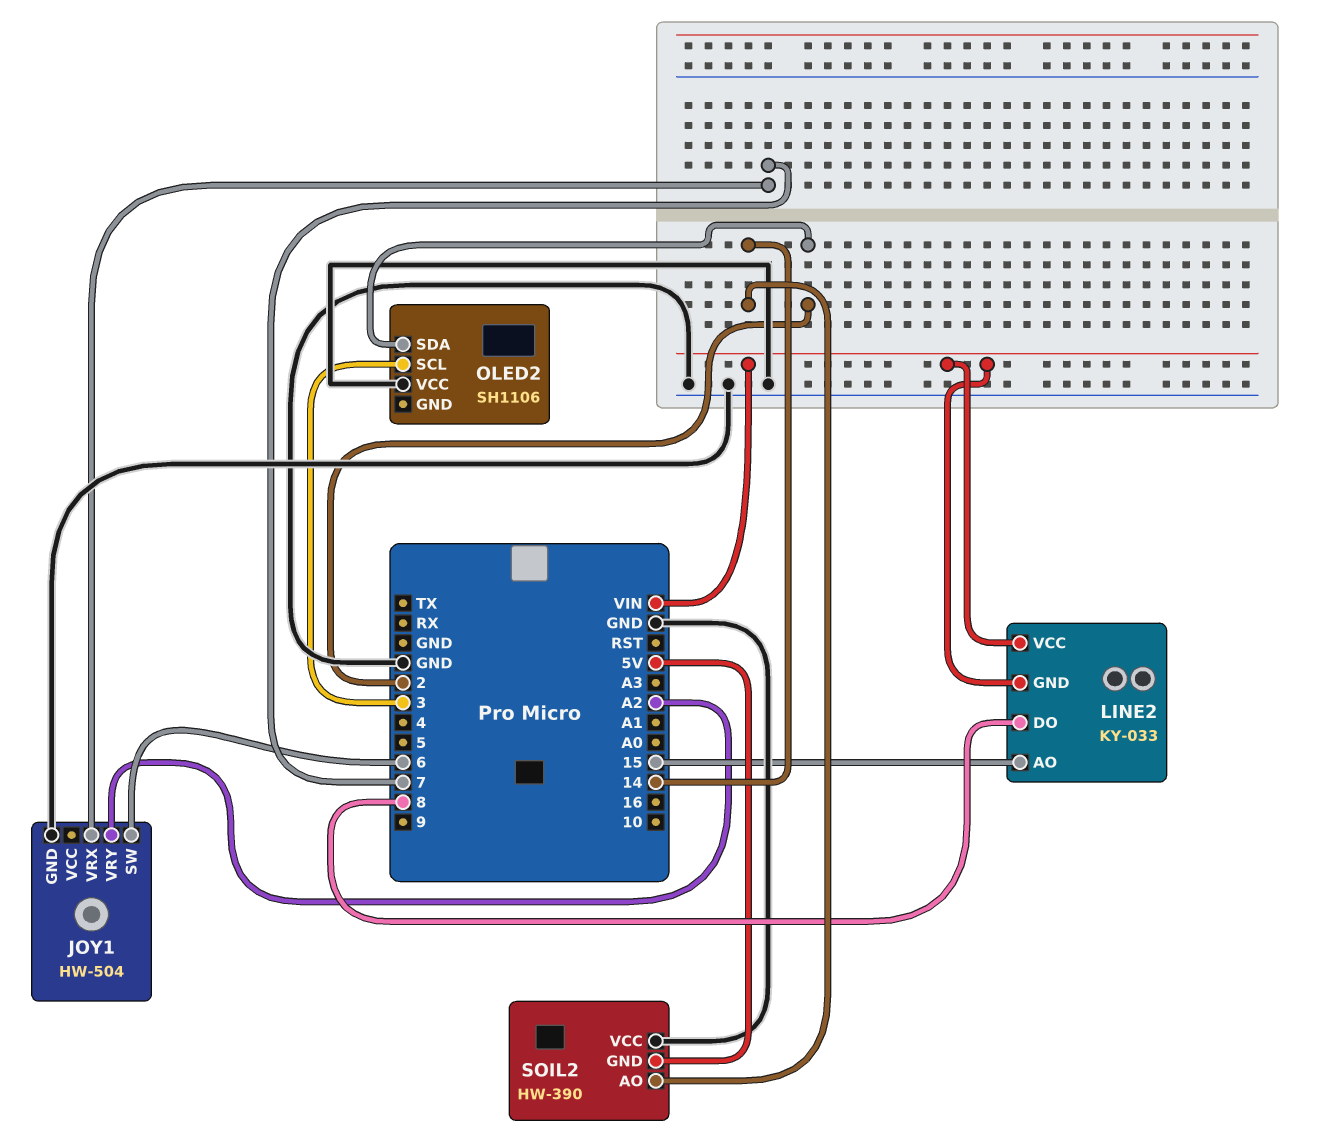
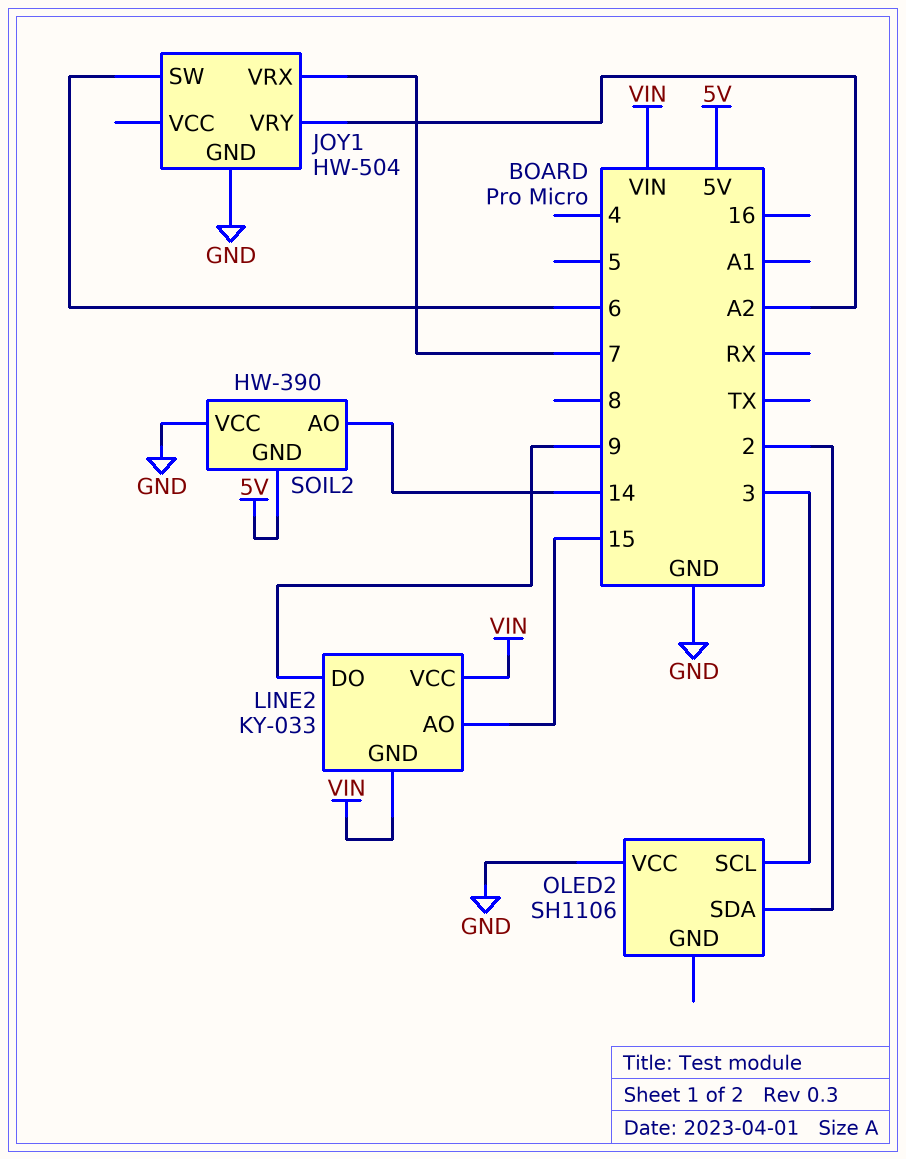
LINE2 pin DO: 8 -> 9

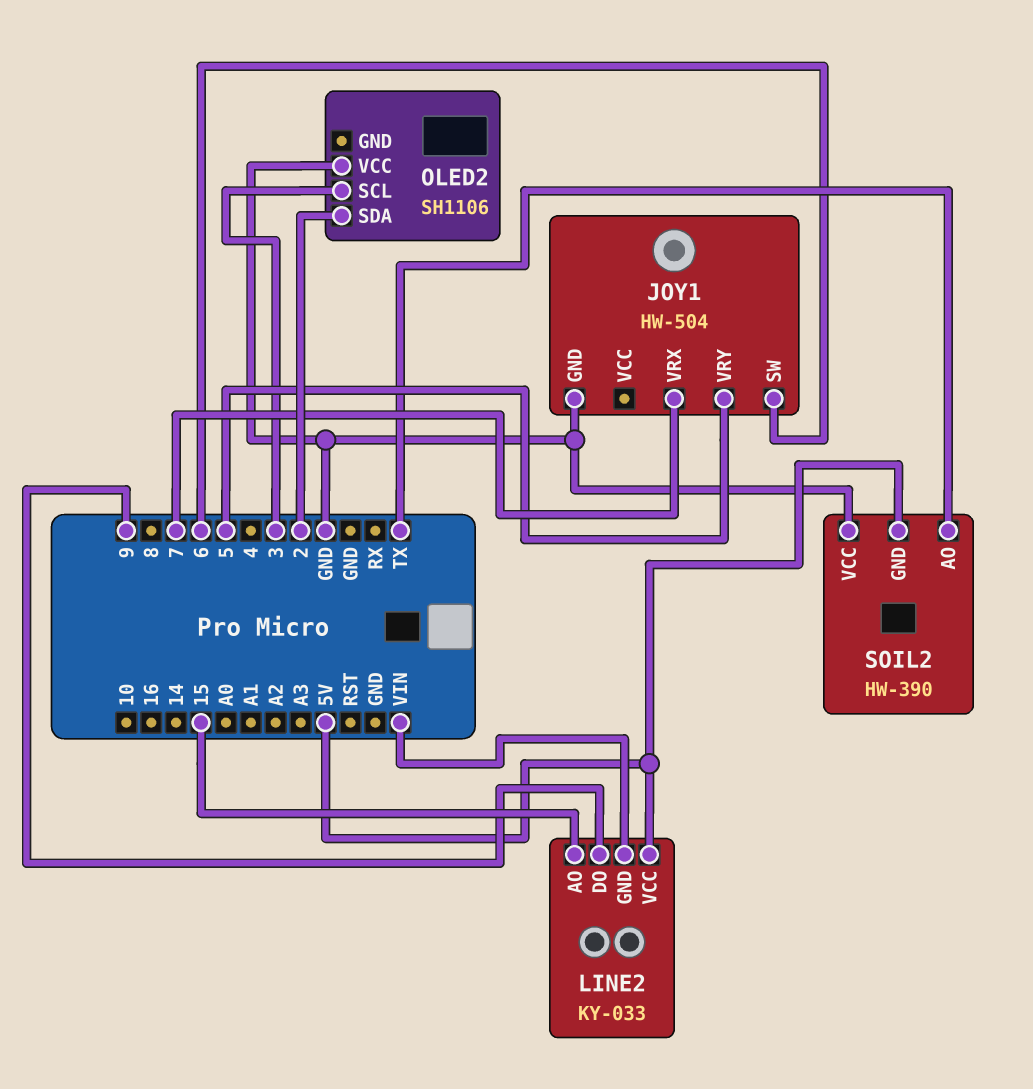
JOY1 pin VRY: A2 -> 5
LINE2 pin VCC: VIN -> 5V
SOIL2 pin AO: 14 -> TX

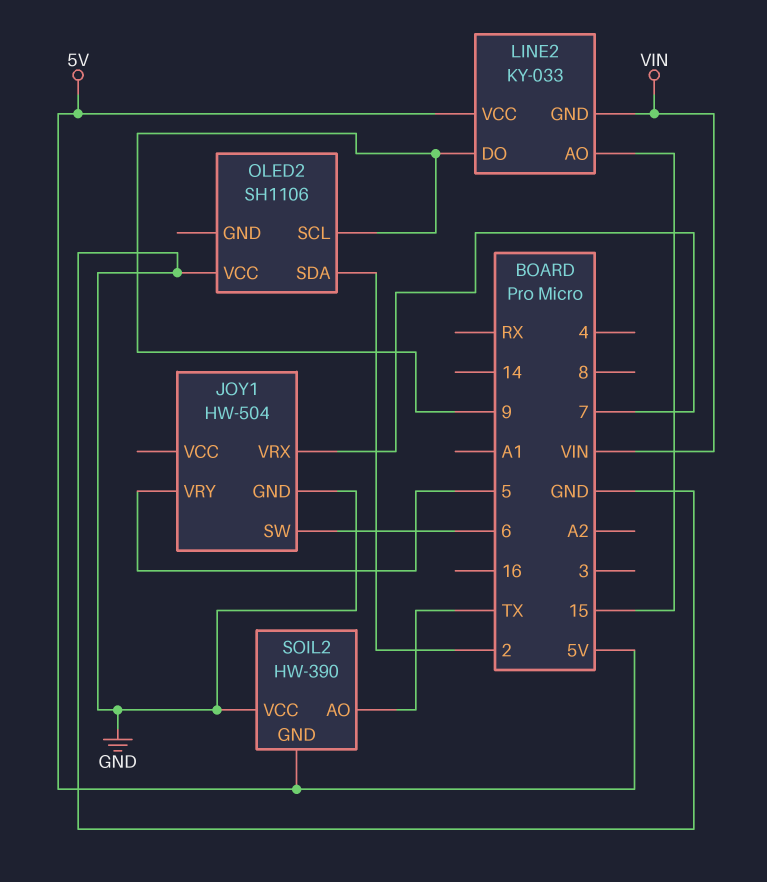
OLED2 pin SCL: 3 -> 9

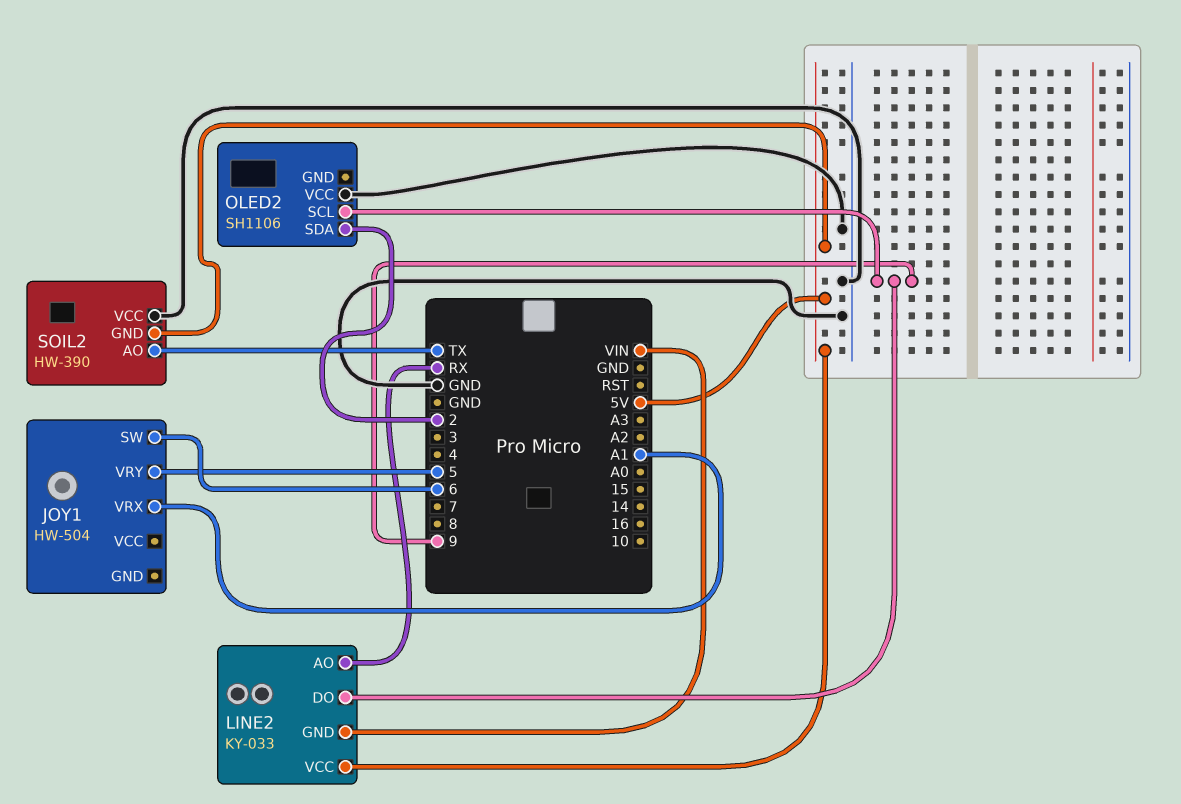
JOY1 pin GND: GND -> none
JOY1 pin VRX: 7 -> A1
LINE2 pin AO: 15 -> RX

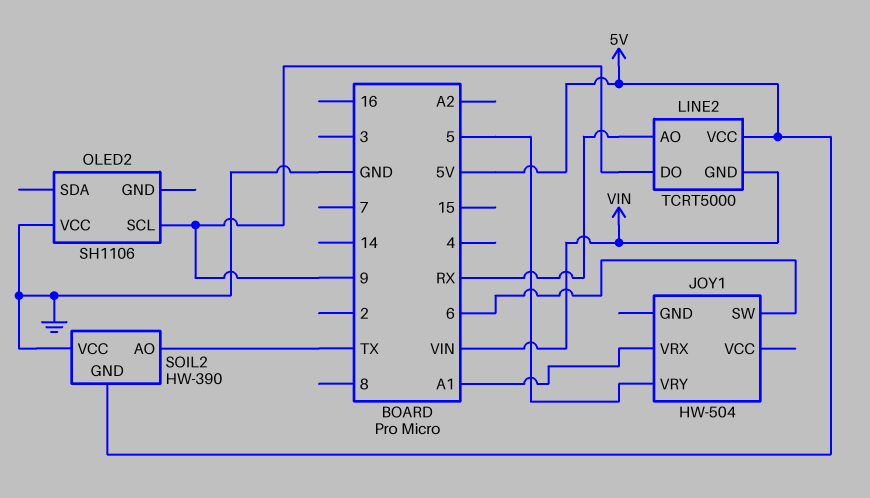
LINE2: KY-033 -> TCRT5000
OLED2 pin SDA: 2 -> none

